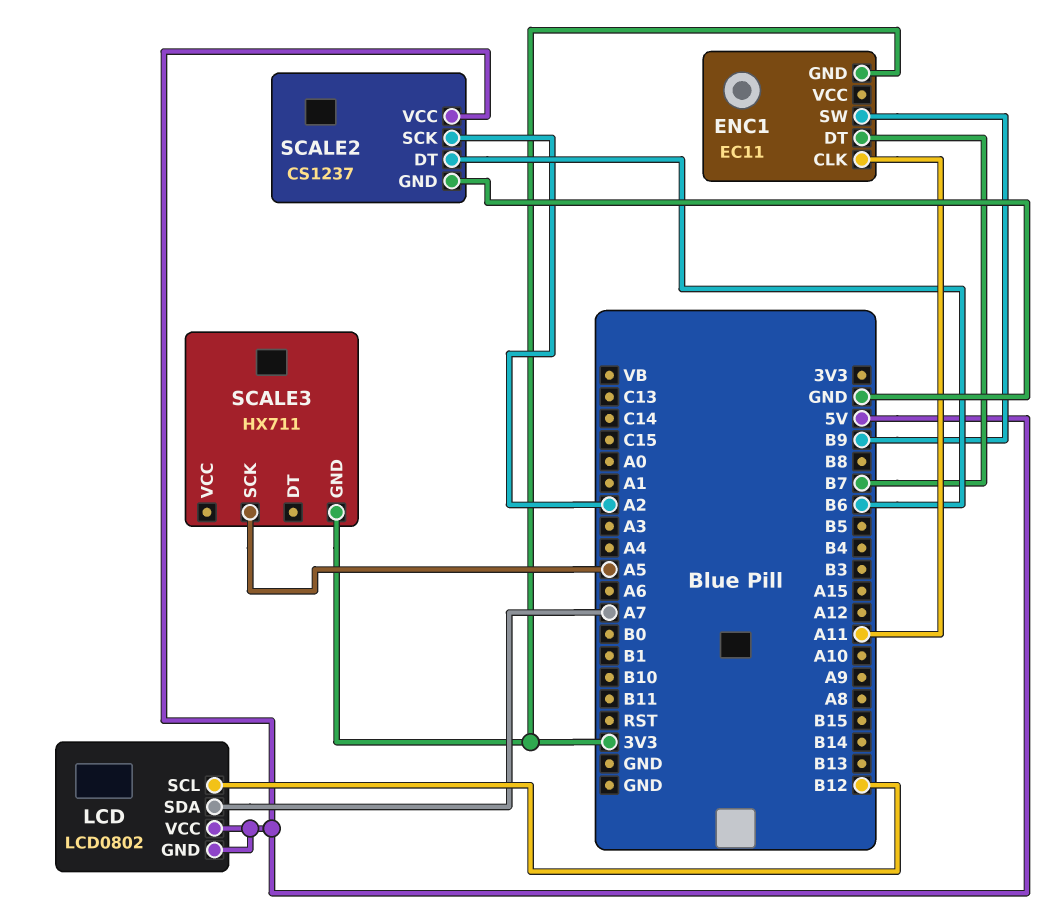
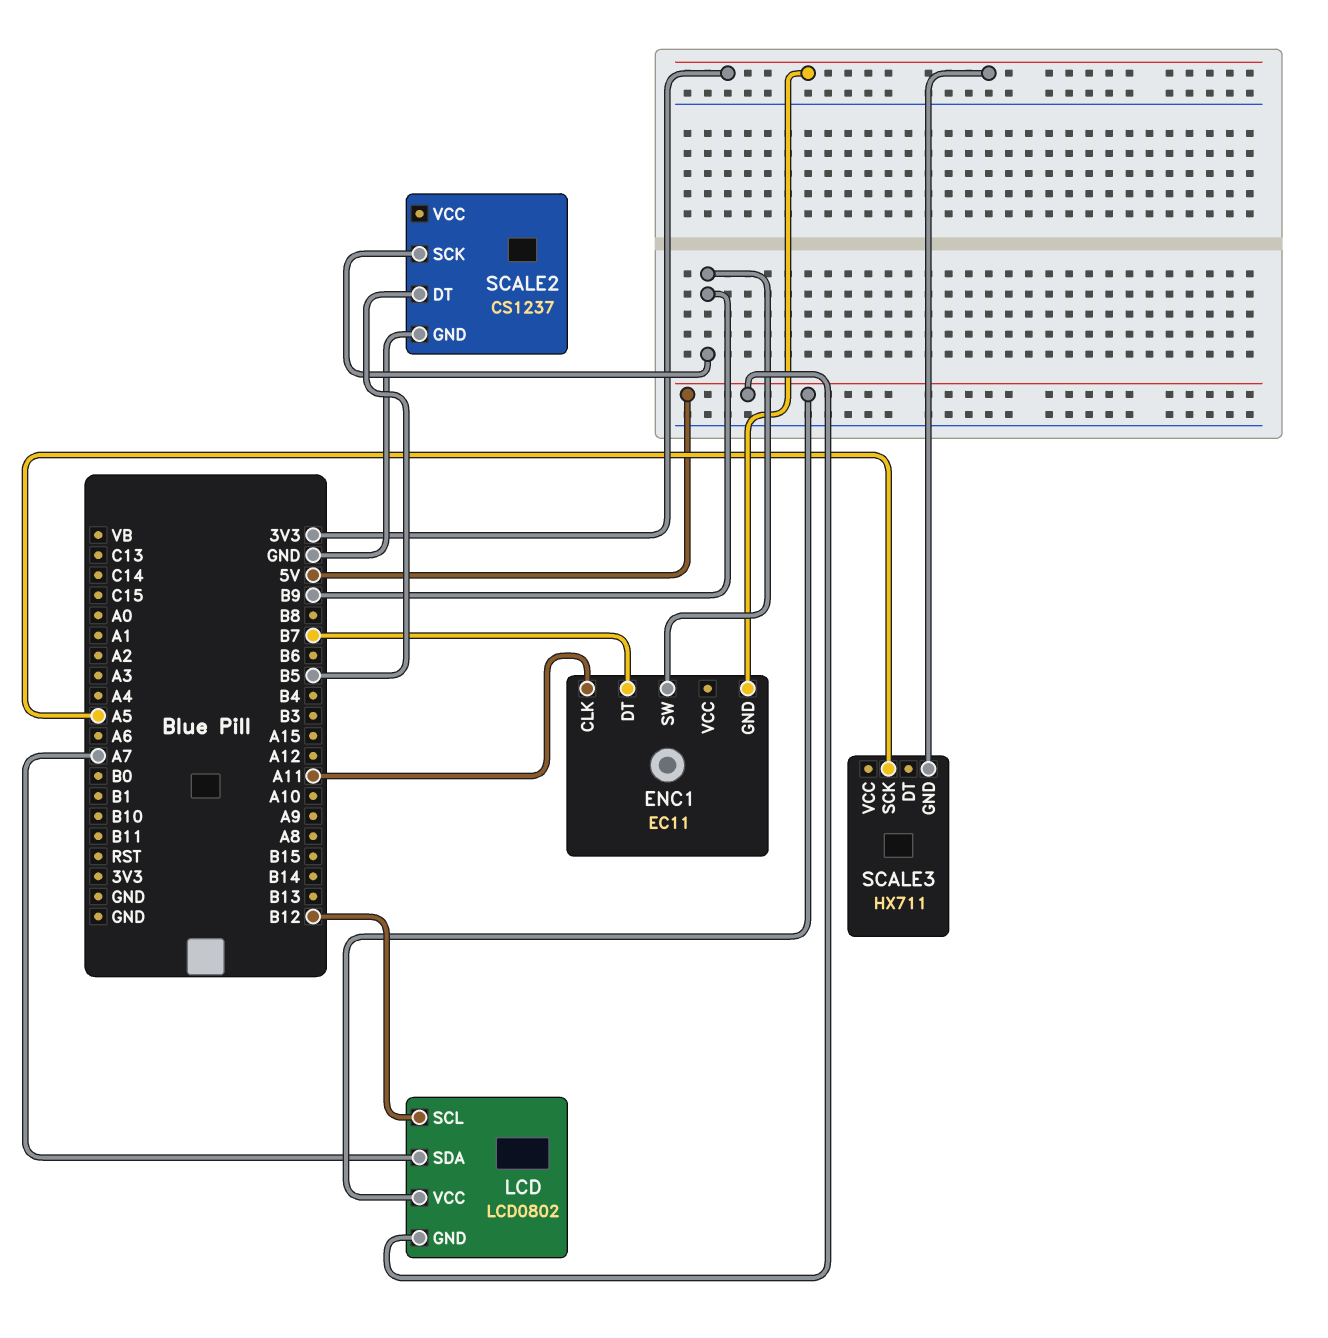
SCALE2 pin DT: B6 -> B5
SCALE2 pin SCK: A2 -> B9
SCALE2 pin VCC: 5V -> none

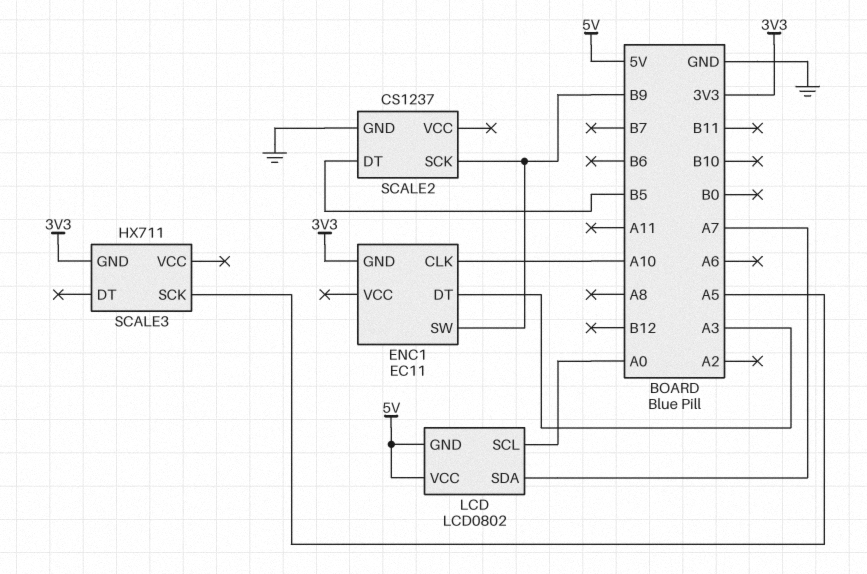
ENC1 pin CLK: A11 -> A10
ENC1 pin DT: B7 -> A3
LCD pin SCL: B12 -> A0

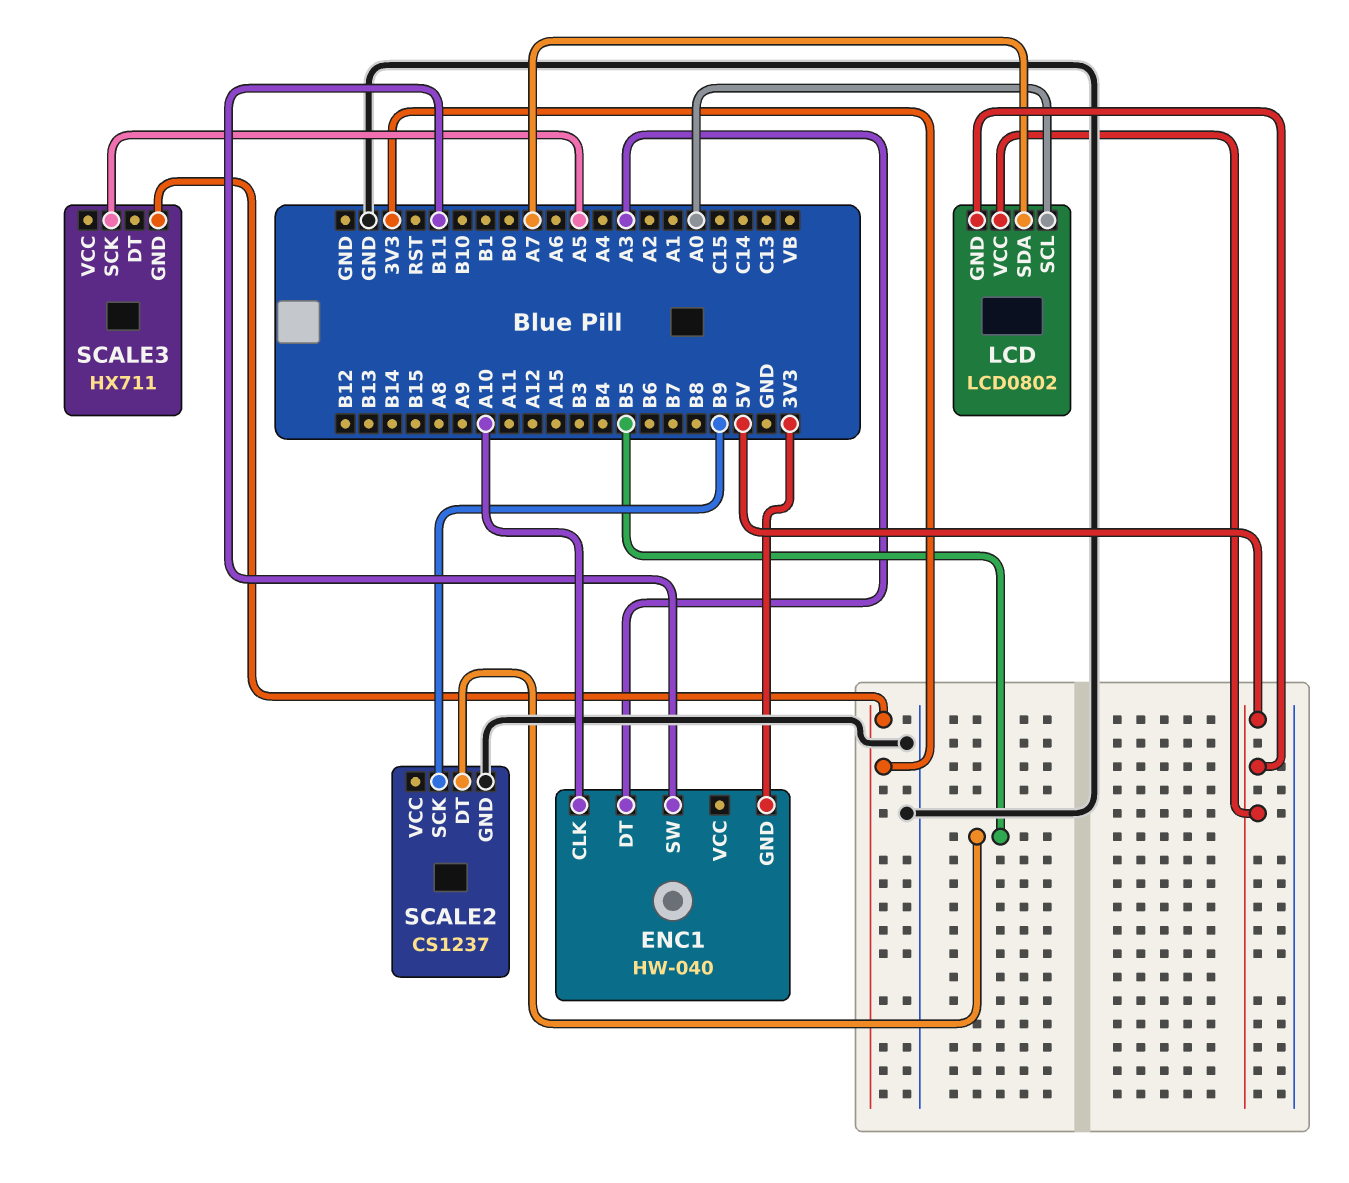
ENC1: EC11 -> HW-040
ENC1 pin SW: B9 -> B11

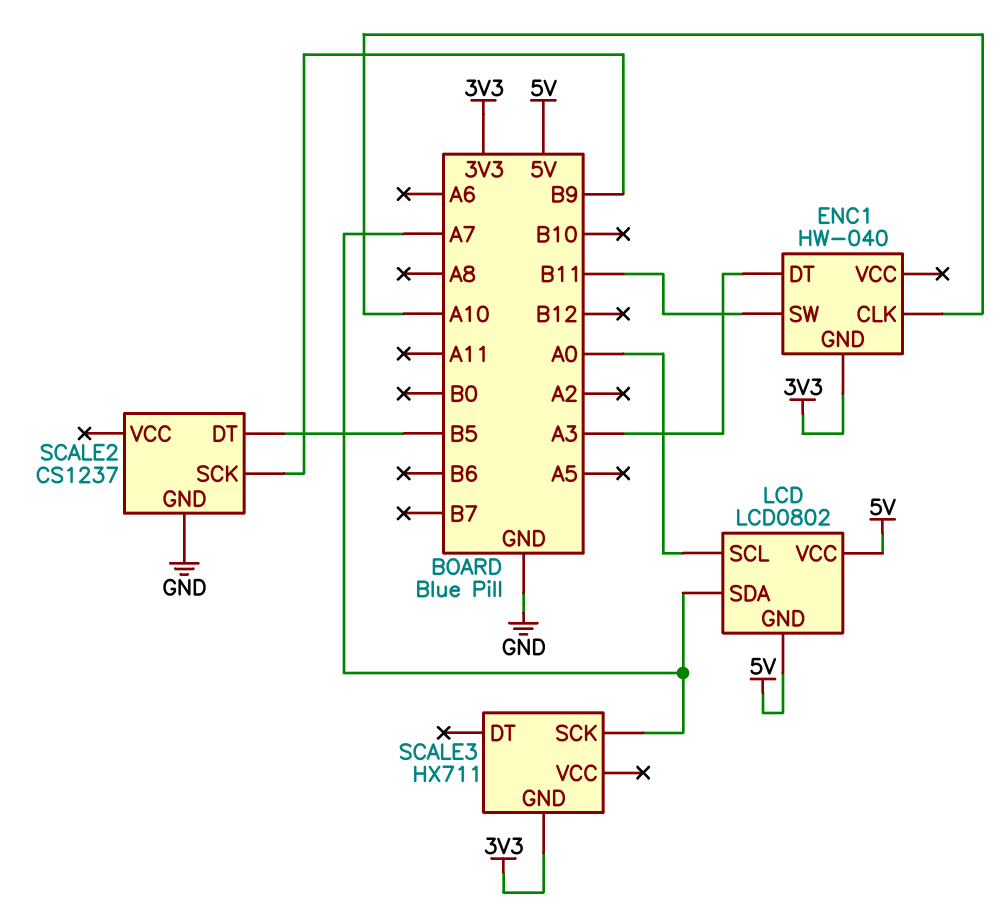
SCALE3 pin SCK: A5 -> A7

